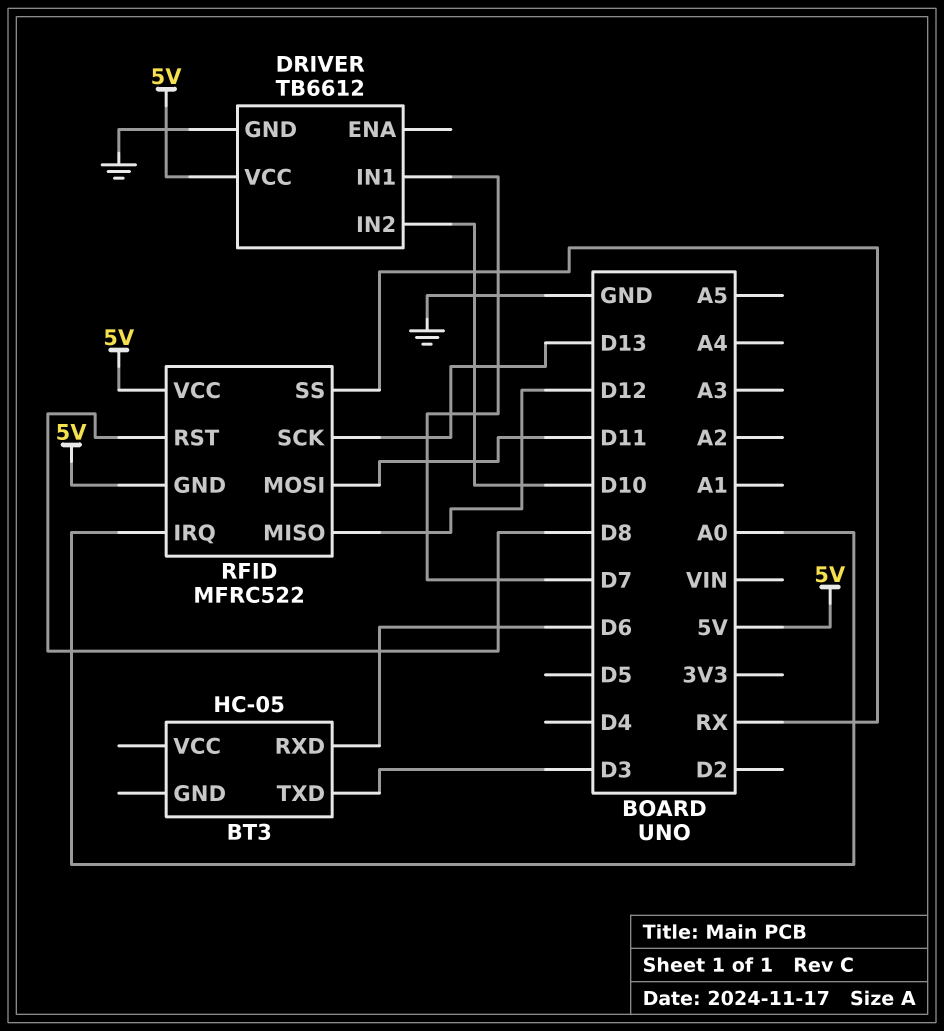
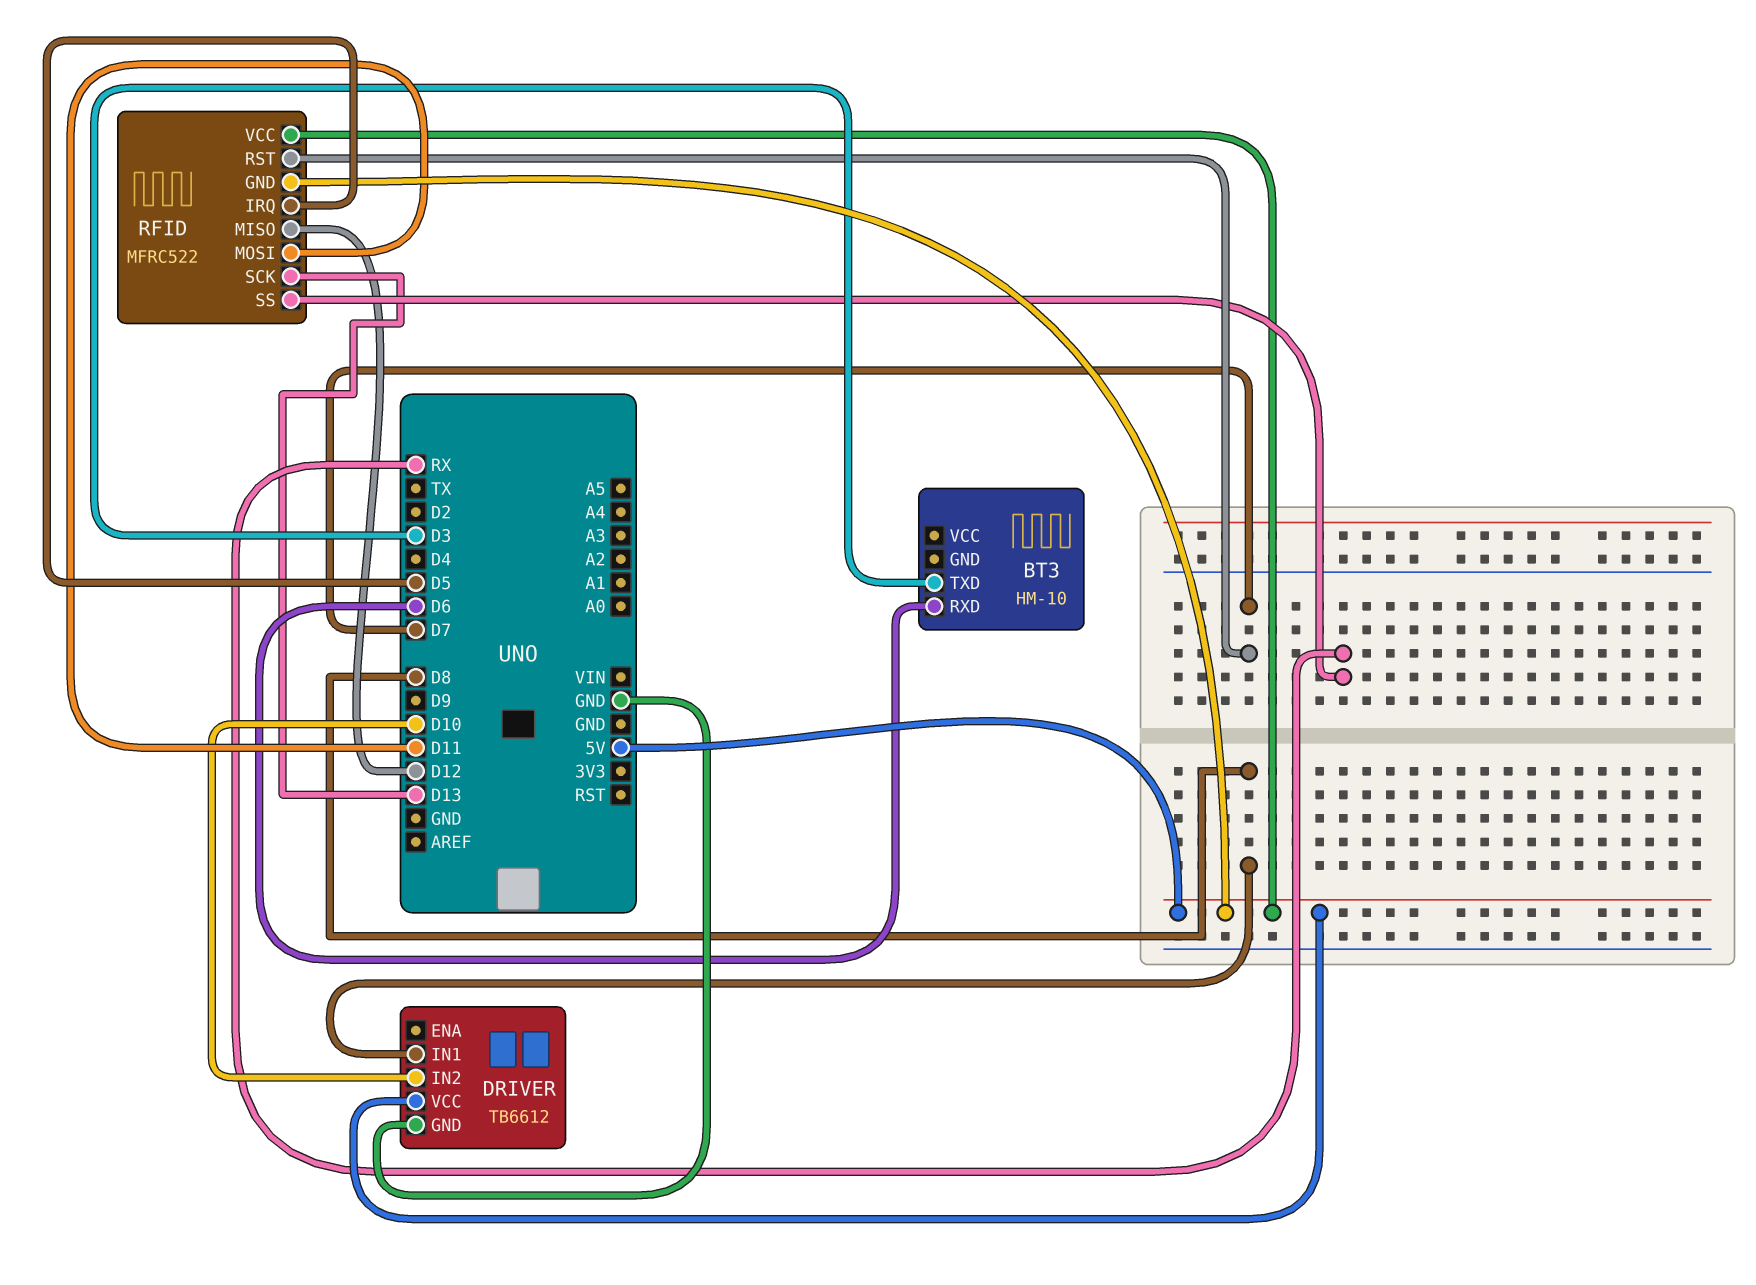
BT3: HC-05 -> HM-10
DRIVER pin IN1: D7 -> D8
RFID pin IRQ: A0 -> D5
RFID pin RST: D8 -> D7

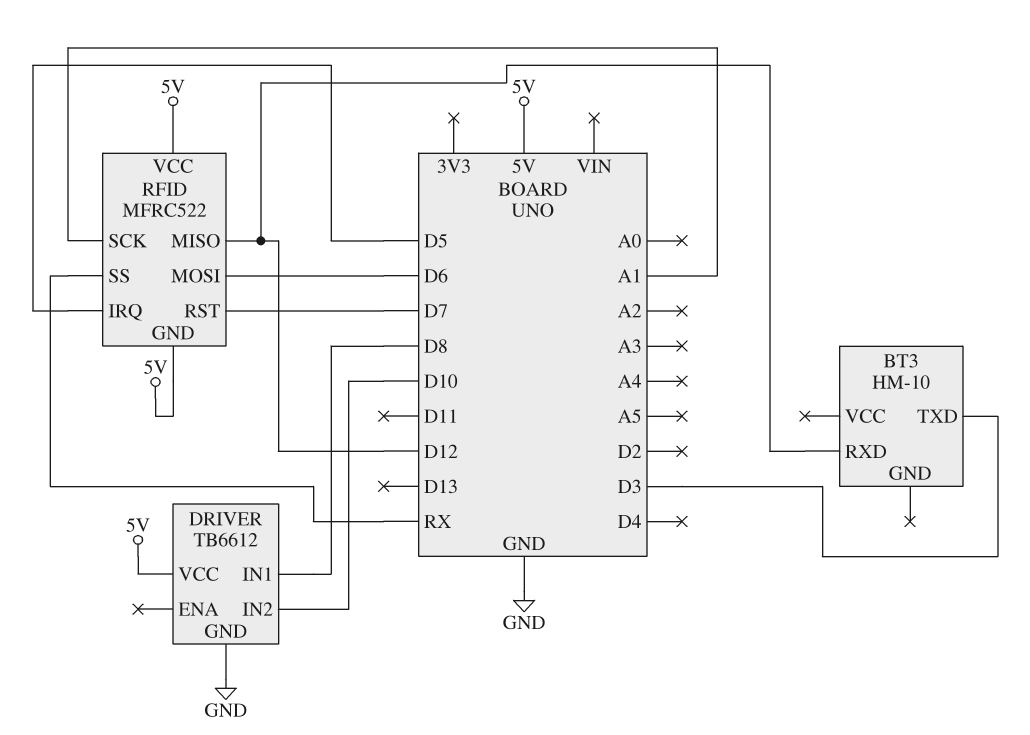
BT3 pin RXD: D6 -> D12
RFID pin MOSI: D11 -> D6
RFID pin SCK: D13 -> A1

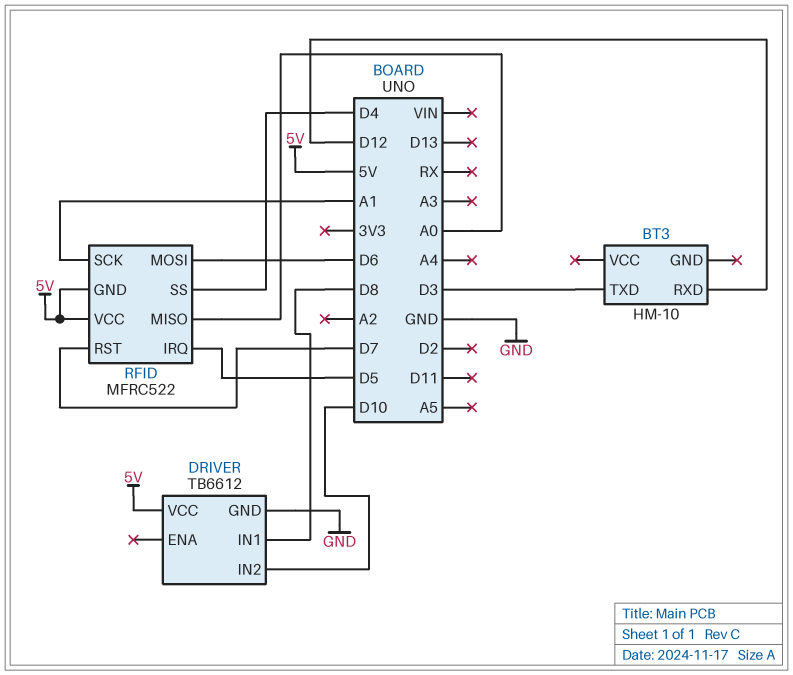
RFID pin MISO: D12 -> A0
RFID pin SS: RX -> D4

